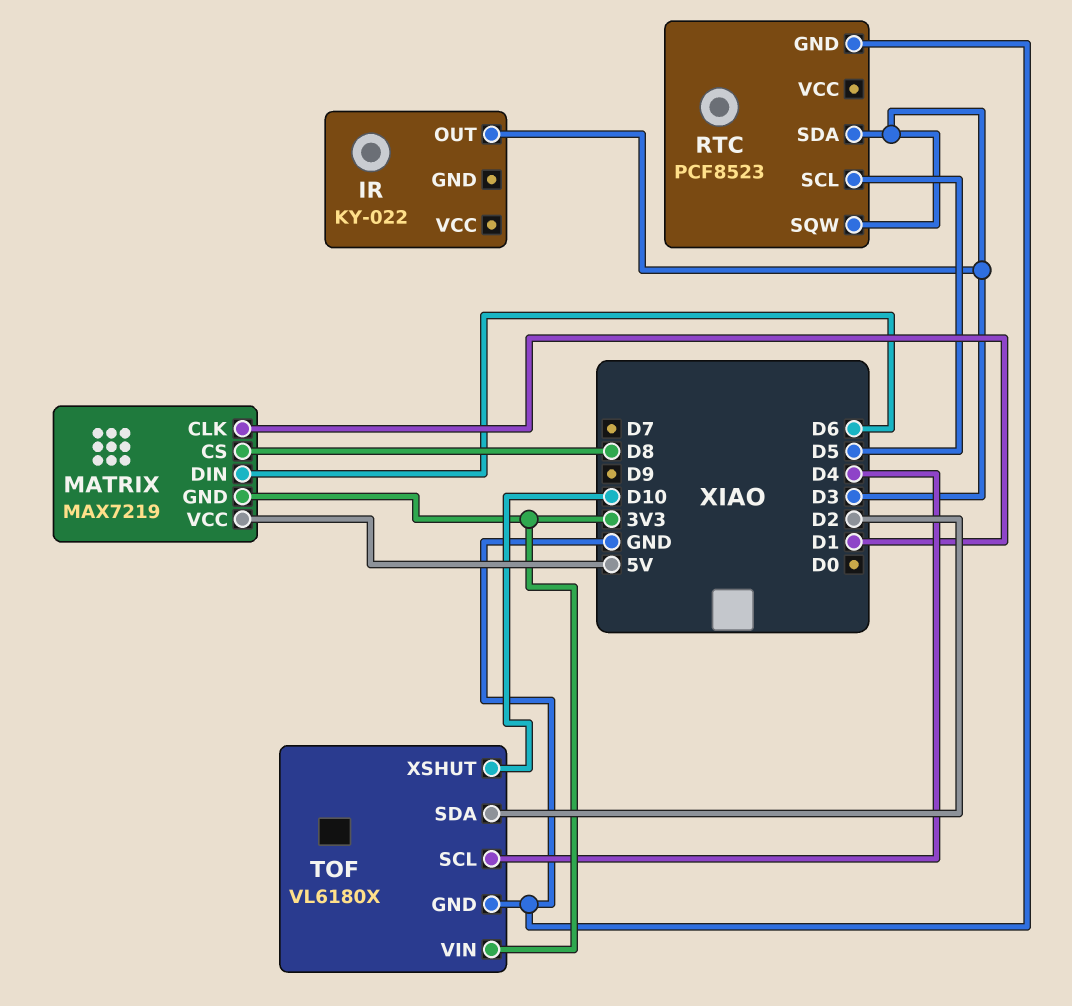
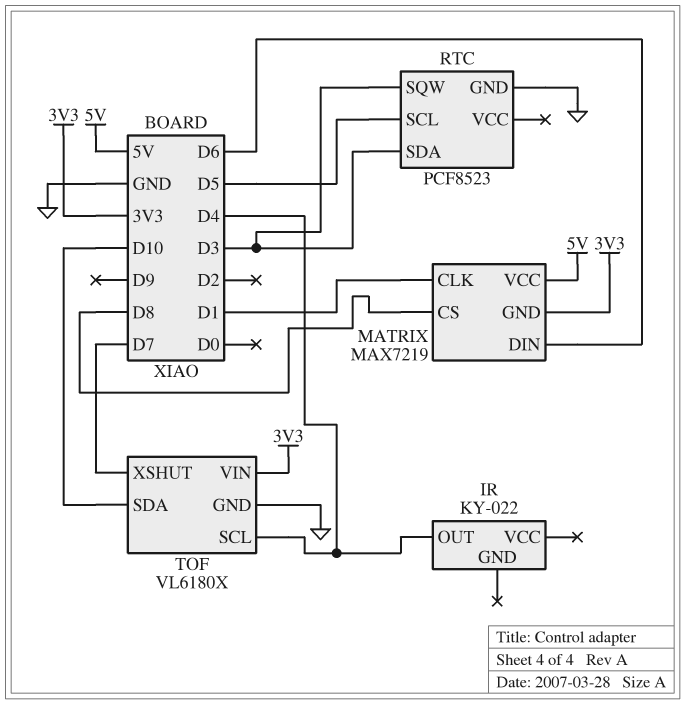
IR pin OUT: D3 -> D4
TOF pin SDA: D2 -> D10
TOF pin XSHUT: D10 -> D7

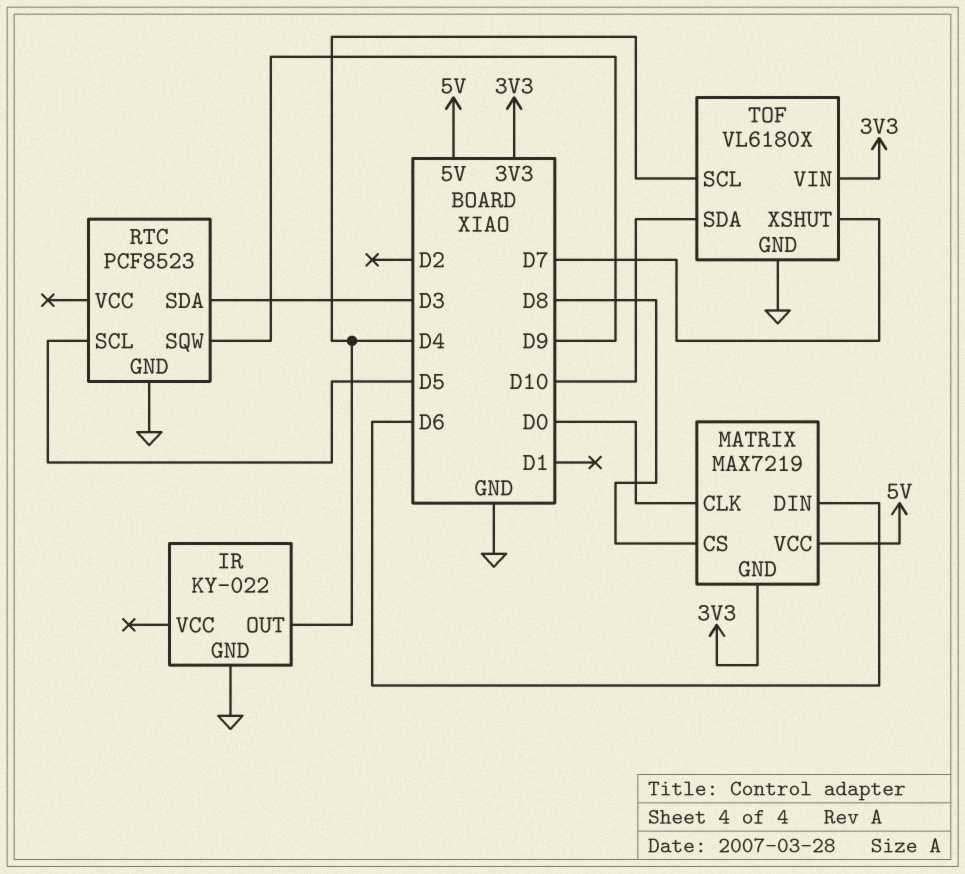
IR pin GND: none -> GND
MATRIX pin CLK: D1 -> D0
RTC pin SQW: D3 -> D9

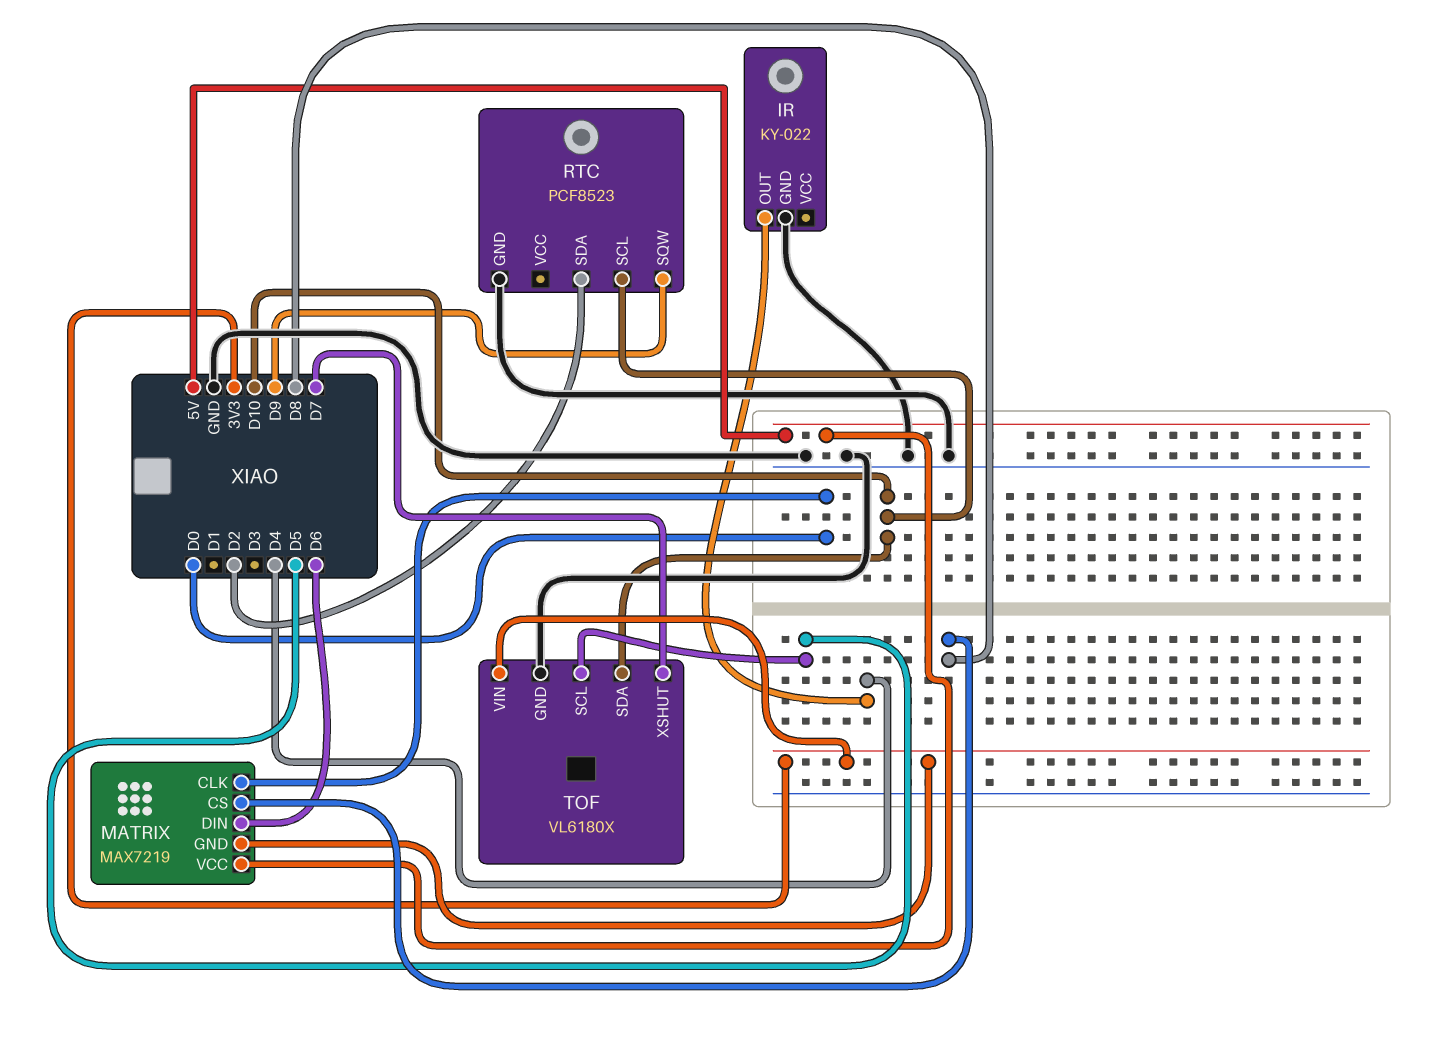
RTC pin SCL: D5 -> D10
RTC pin SDA: D3 -> D2
TOF pin SCL: D4 -> D5

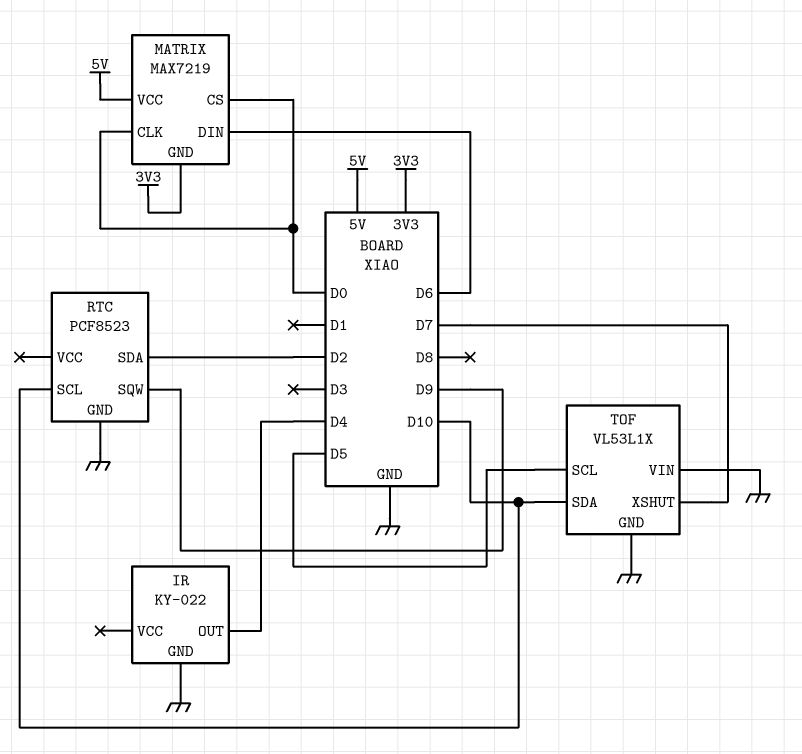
MATRIX pin CS: D8 -> D0
TOF: VL6180X -> VL53L1X
TOF pin VIN: 3V3 -> GND

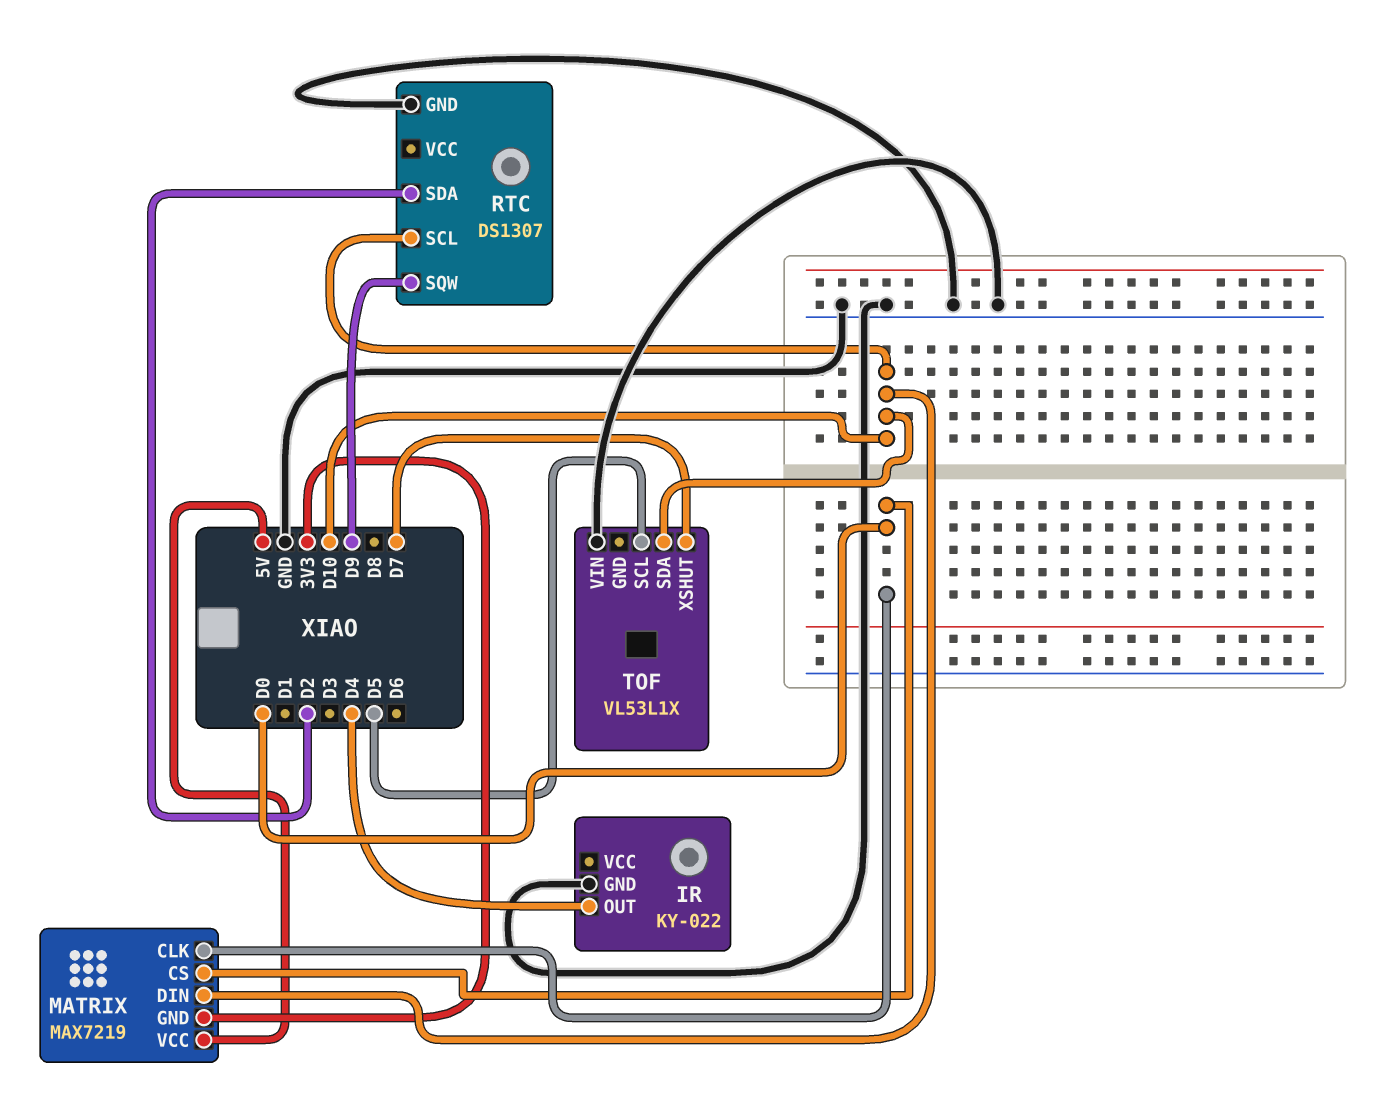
MATRIX pin DIN: D6 -> D10
RTC: PCF8523 -> DS1307
TOF pin GND: GND -> none

